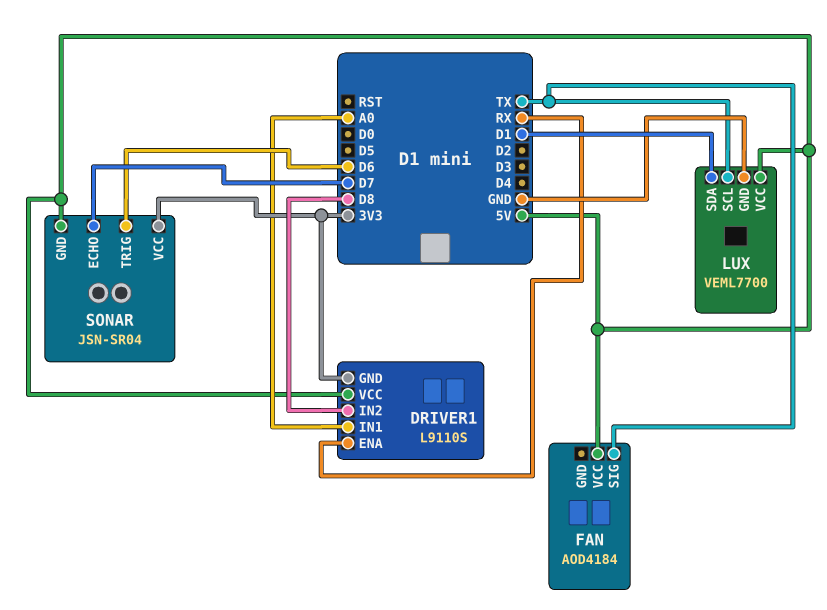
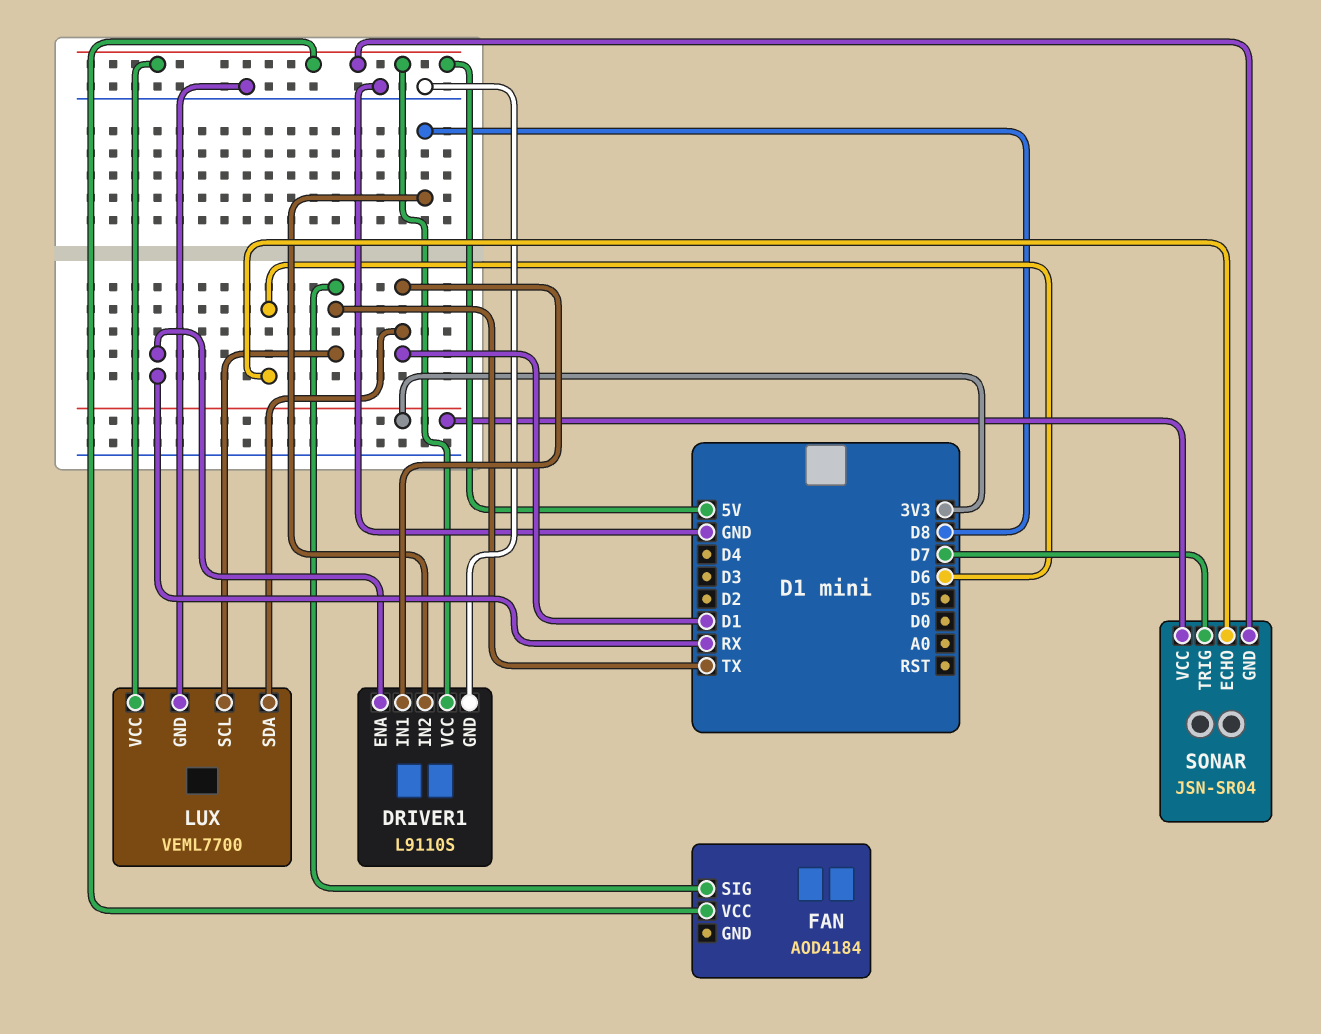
DRIVER1 pin GND: 3V3 -> GND
DRIVER1 pin IN1: A0 -> D1
SONAR pin ECHO: D7 -> D6
SONAR pin TRIG: D6 -> D7

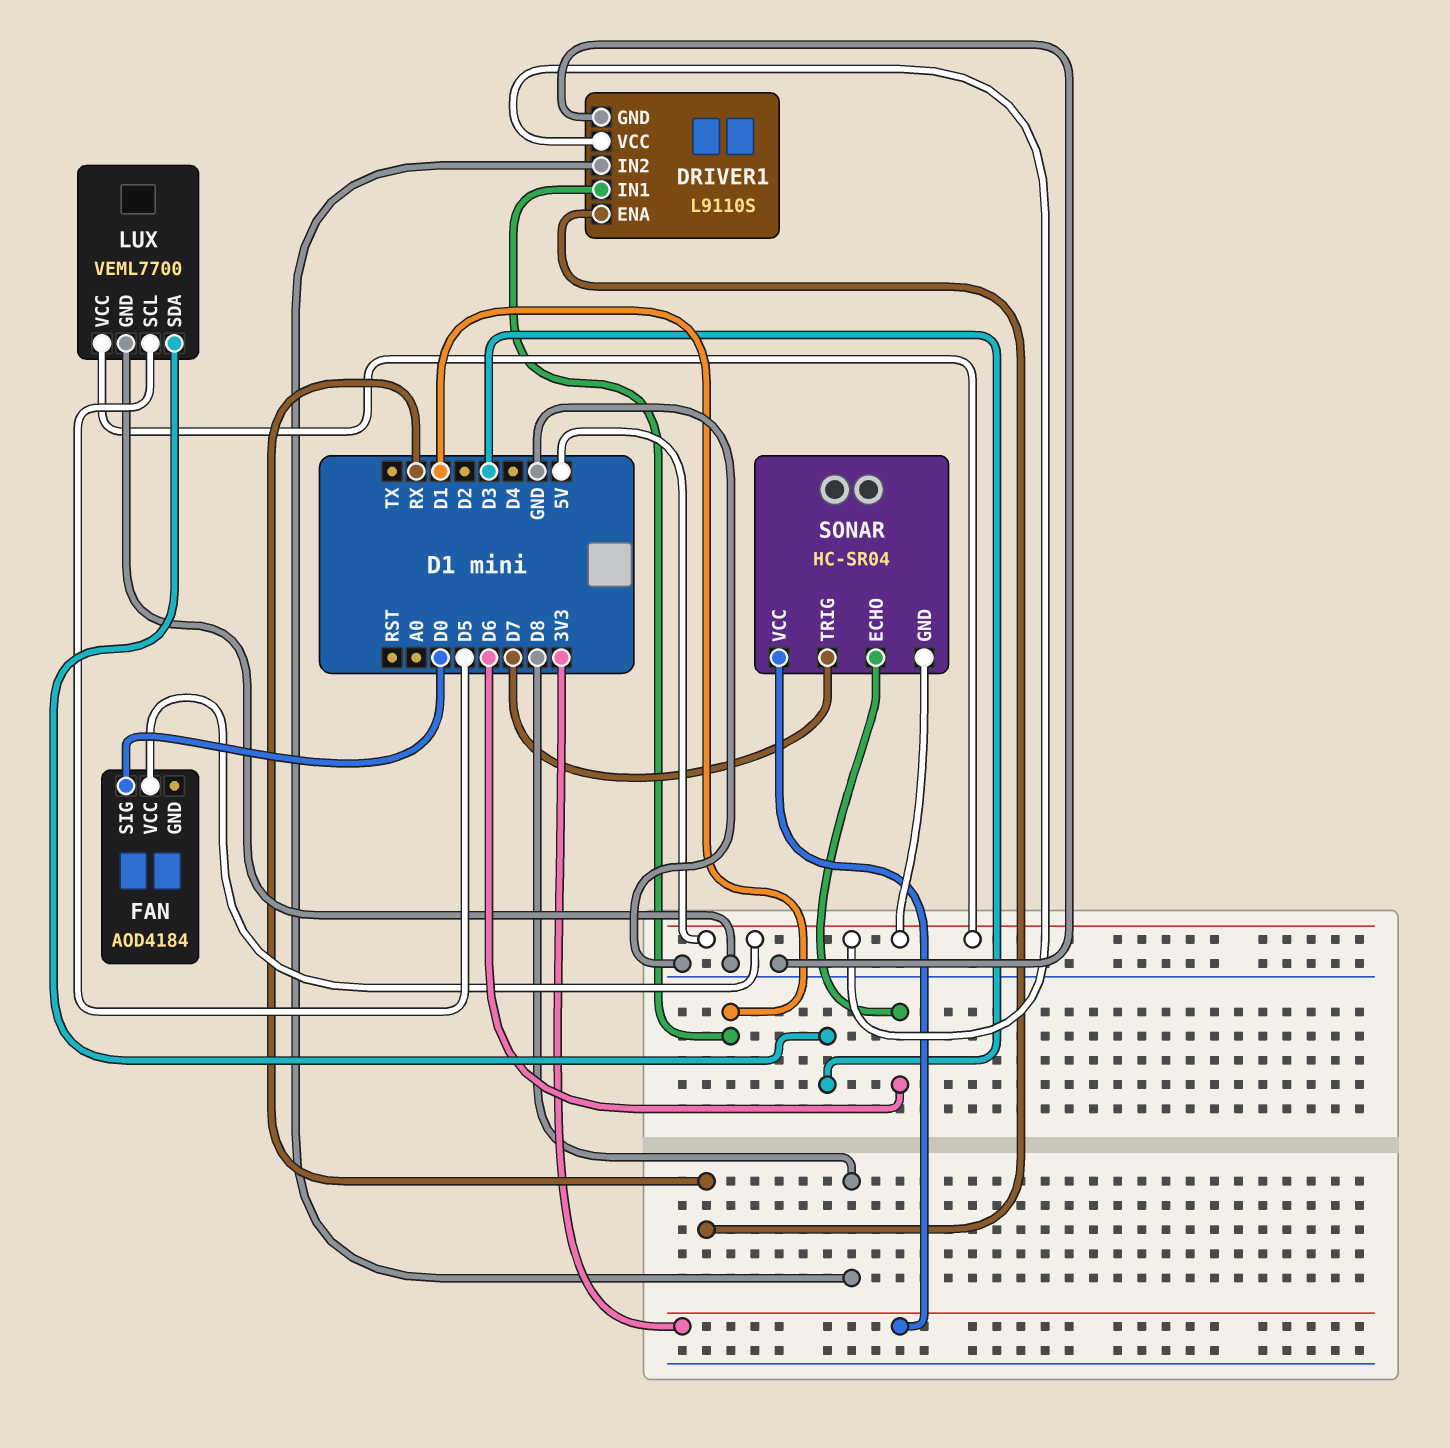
FAN pin SIG: TX -> D0
LUX pin SCL: TX -> D5
LUX pin SDA: D1 -> D3
SONAR: JSN-SR04 -> HC-SR04

